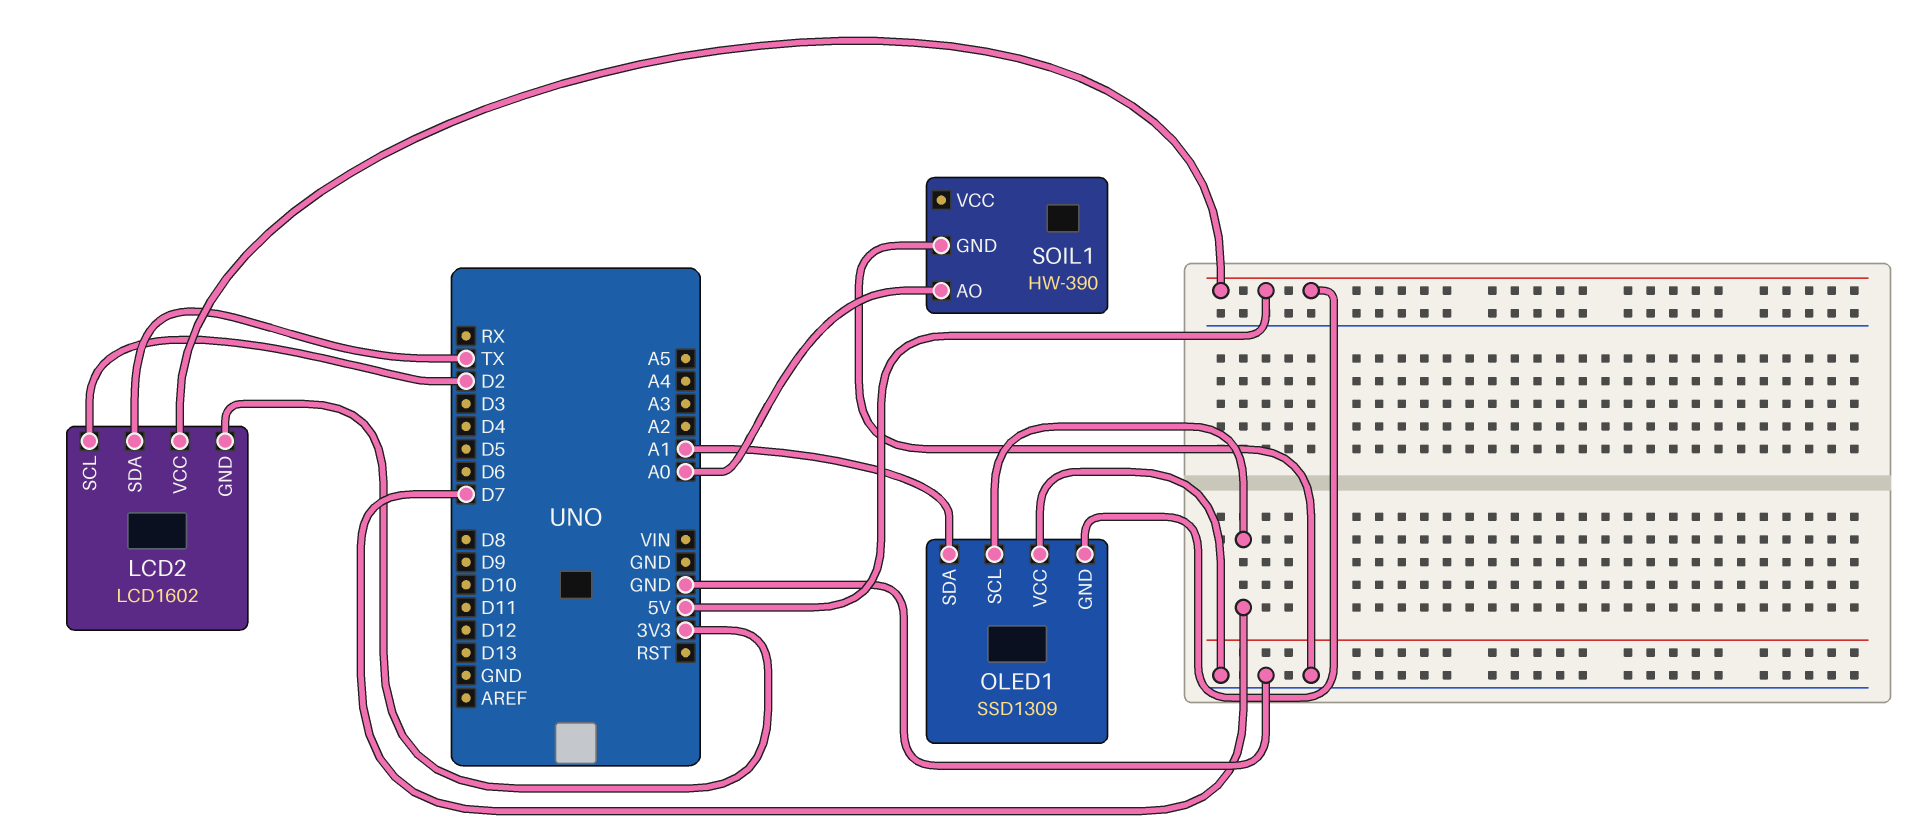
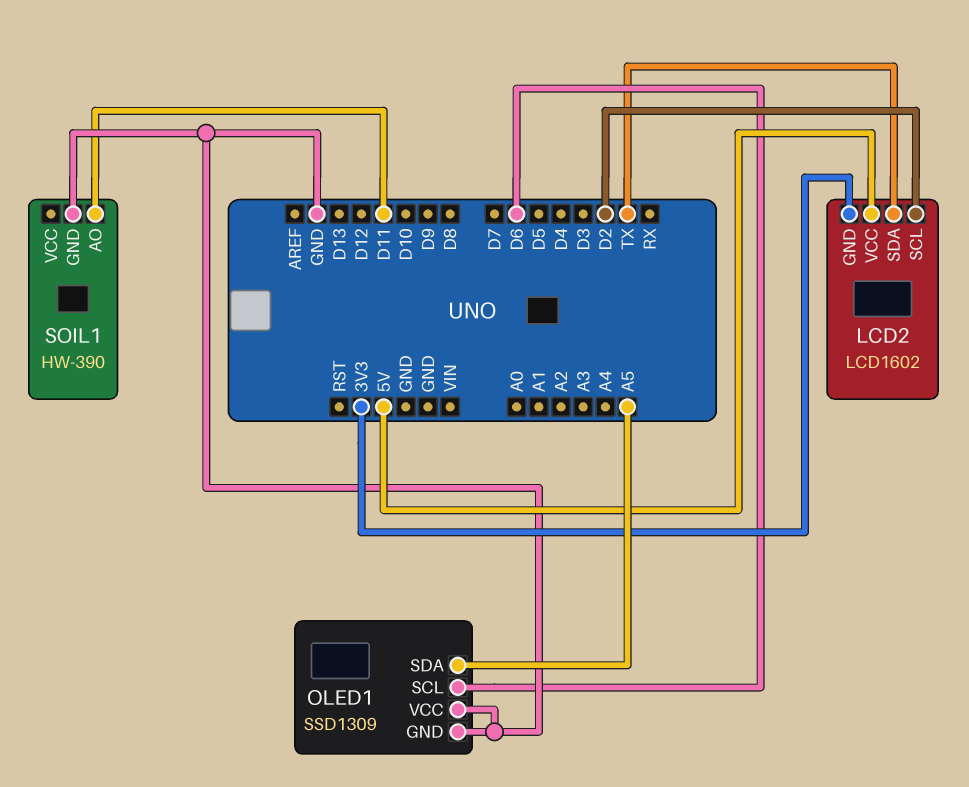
OLED1 pin GND: 5V -> GND
OLED1 pin SCL: D7 -> D6
OLED1 pin SDA: A1 -> A5
SOIL1 pin AO: A0 -> D11

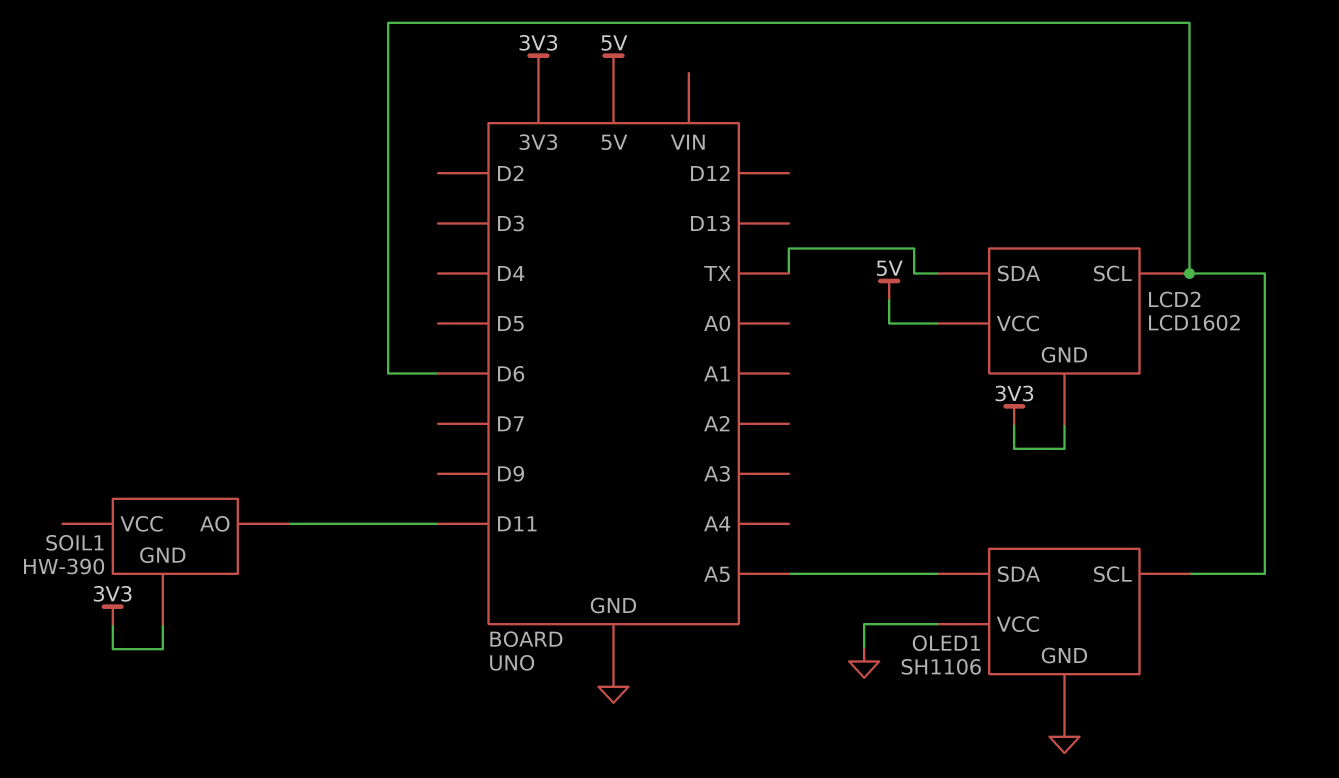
LCD2 pin SCL: D2 -> D6
OLED1: SSD1309 -> SH1106
SOIL1 pin GND: GND -> 3V3

